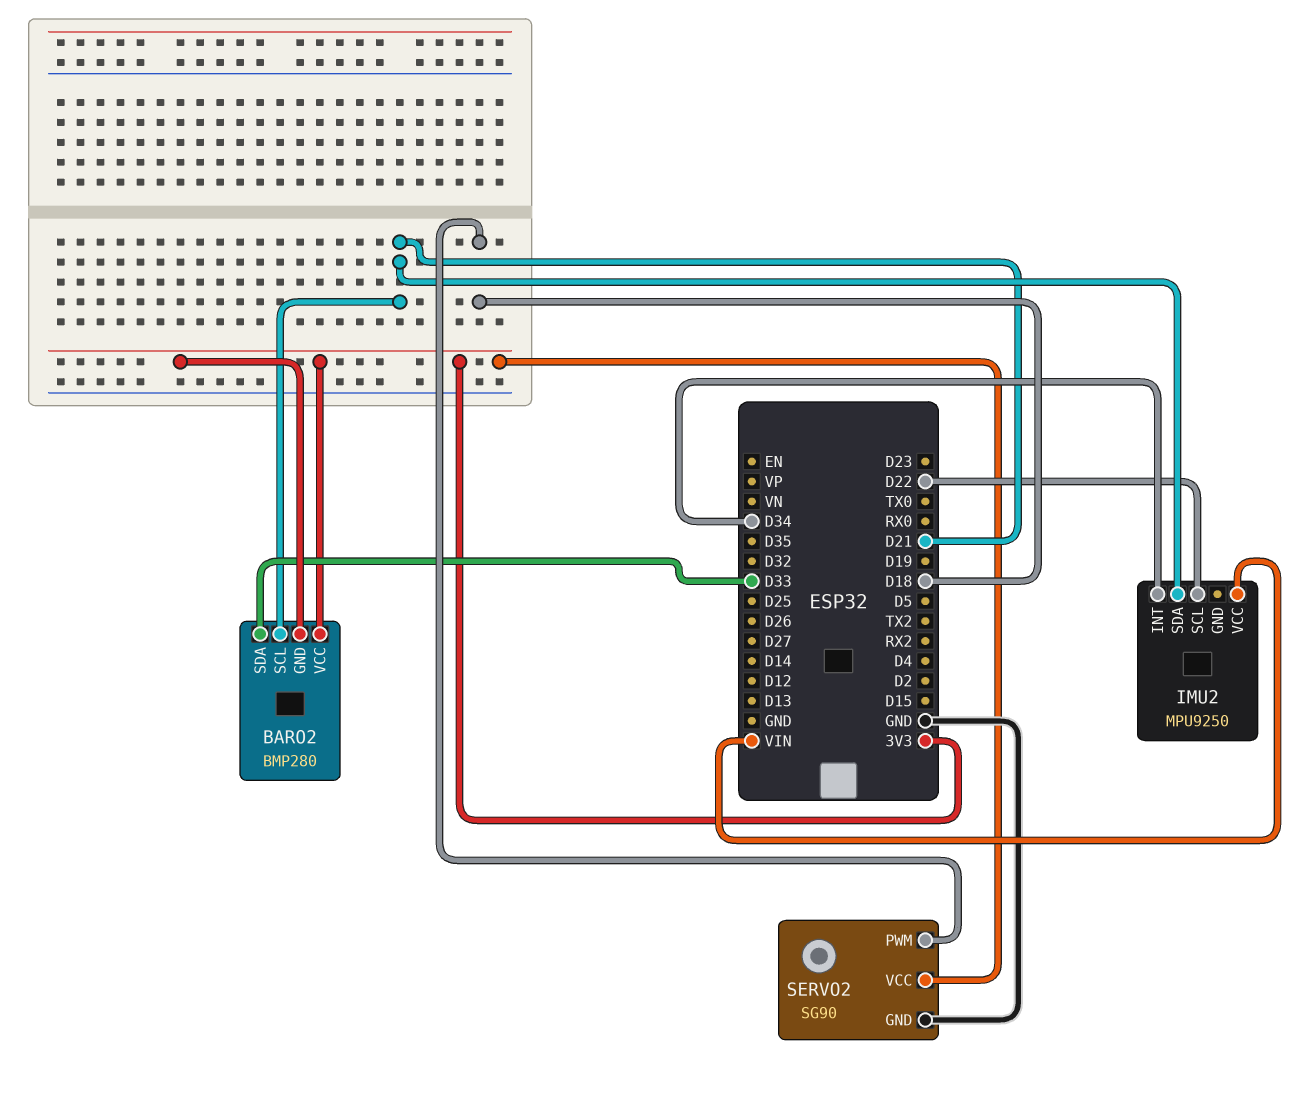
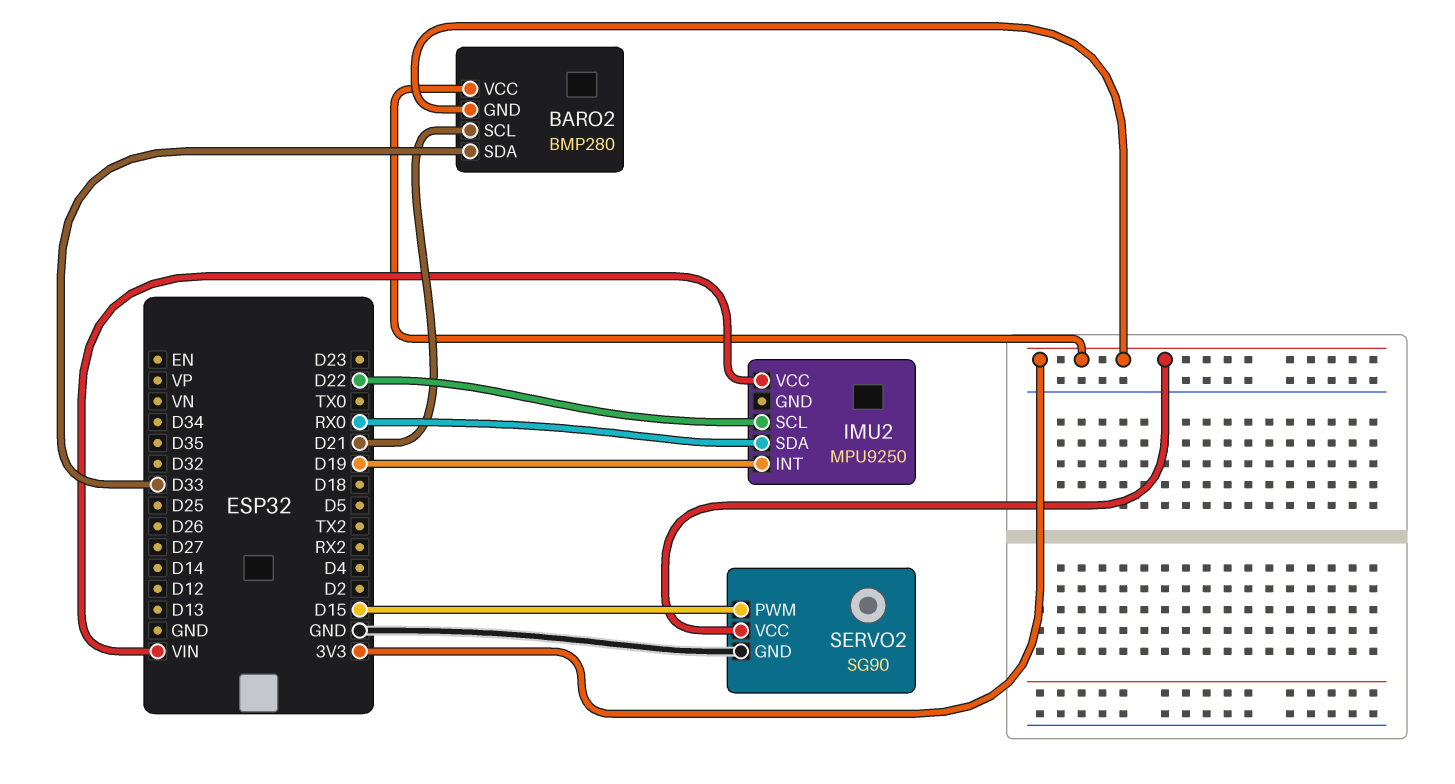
IMU2 pin INT: D34 -> D19
IMU2 pin SDA: D21 -> RX0
SERVO2 pin PWM: D18 -> D15

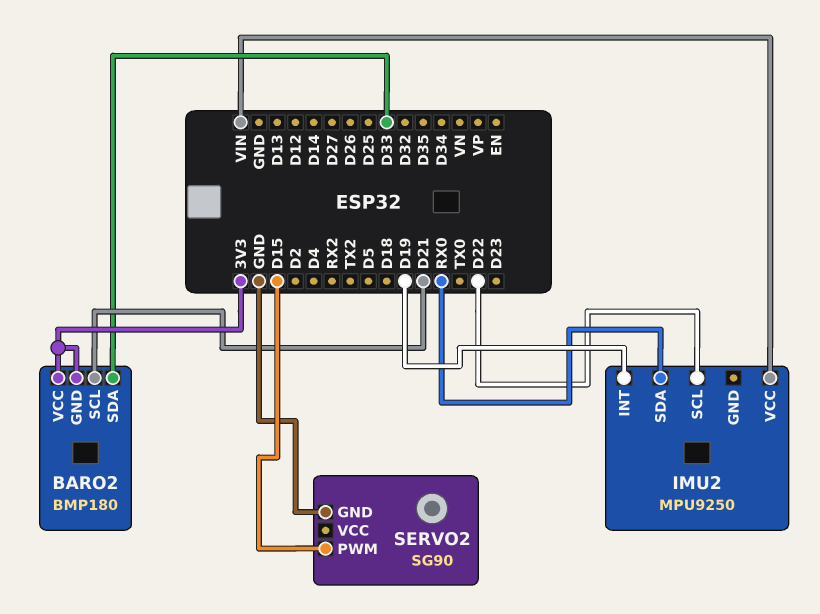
BARO2: BMP280 -> BMP180
SERVO2 pin VCC: 3V3 -> none

